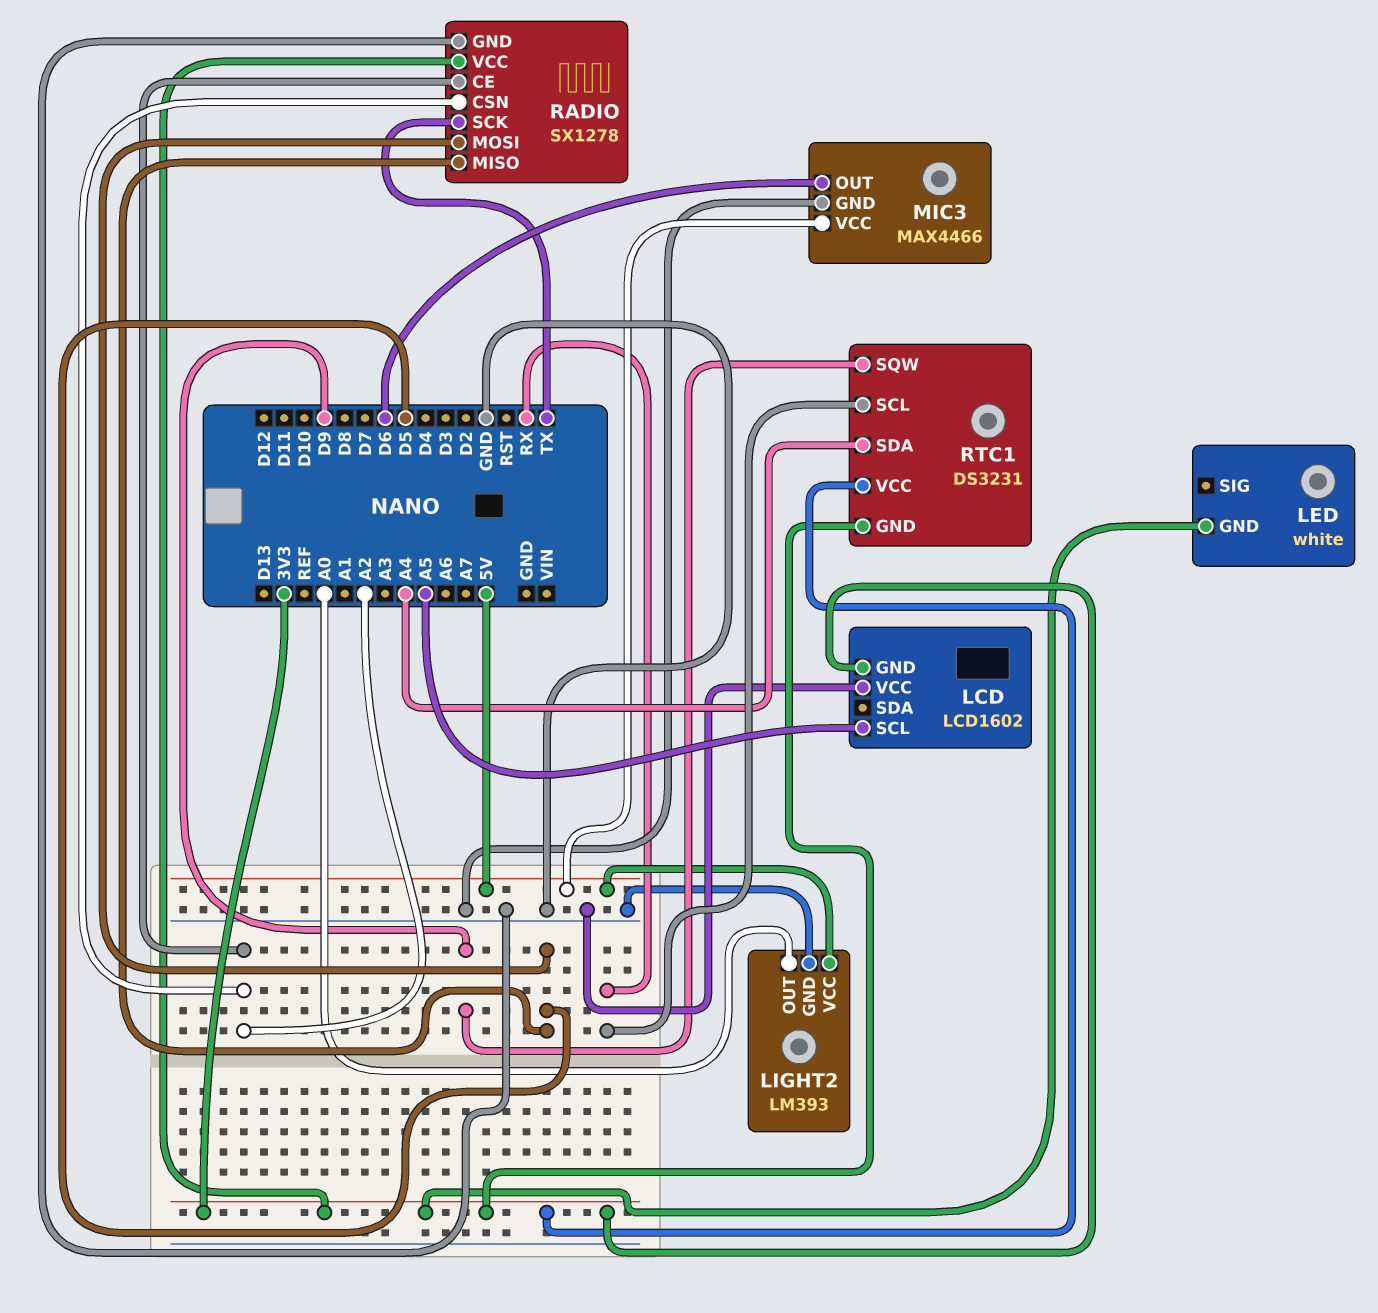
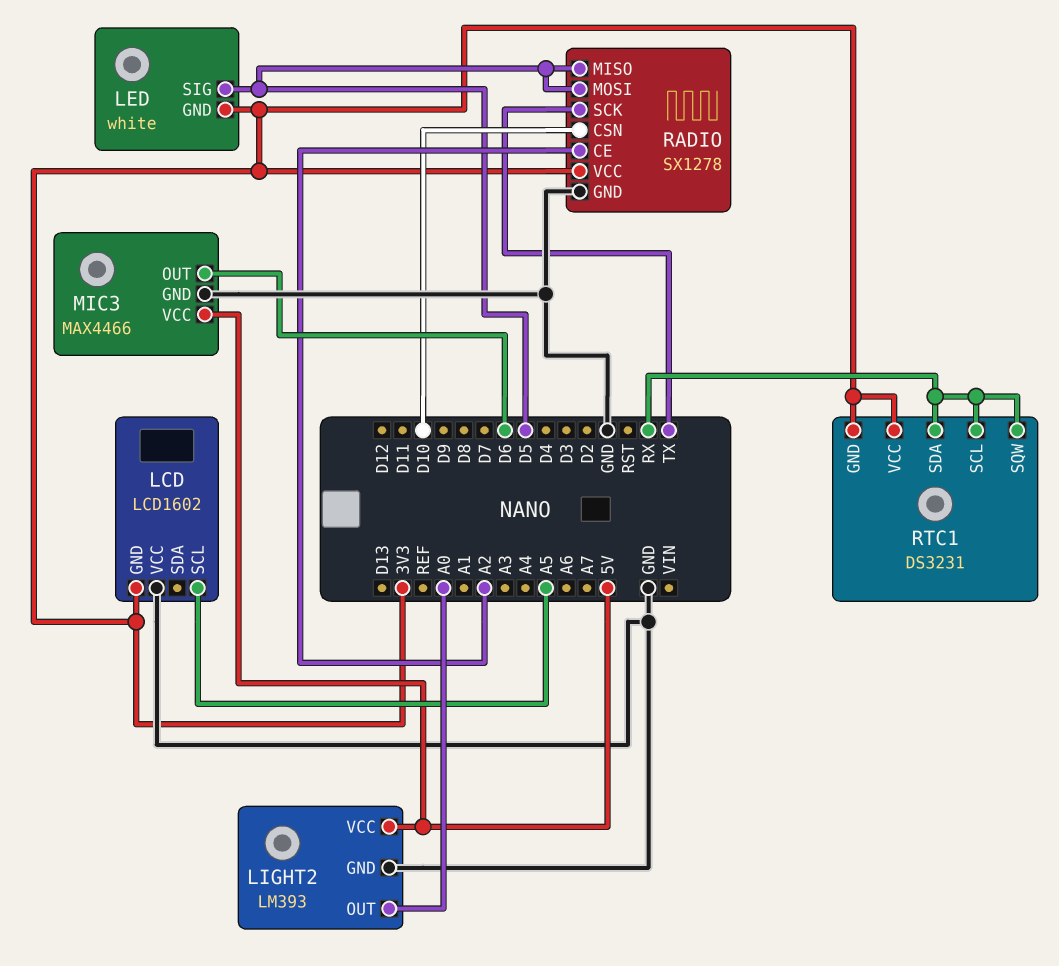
LED pin SIG: none -> D5
RADIO pin CSN: A2 -> D10
RTC1 pin SDA: A4 -> RX
RTC1 pin SQW: D9 -> RX

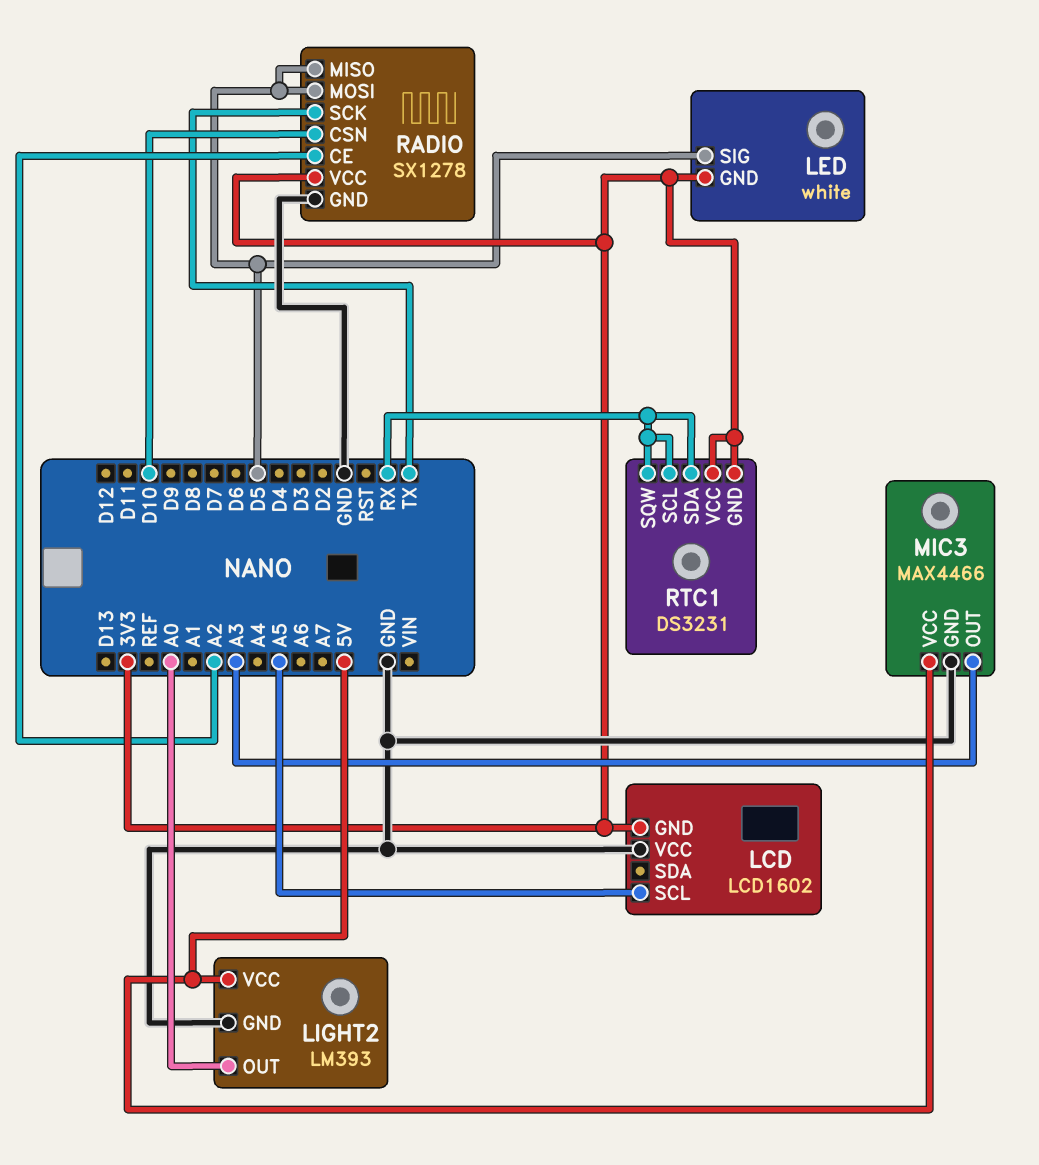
MIC3 pin OUT: D6 -> A3

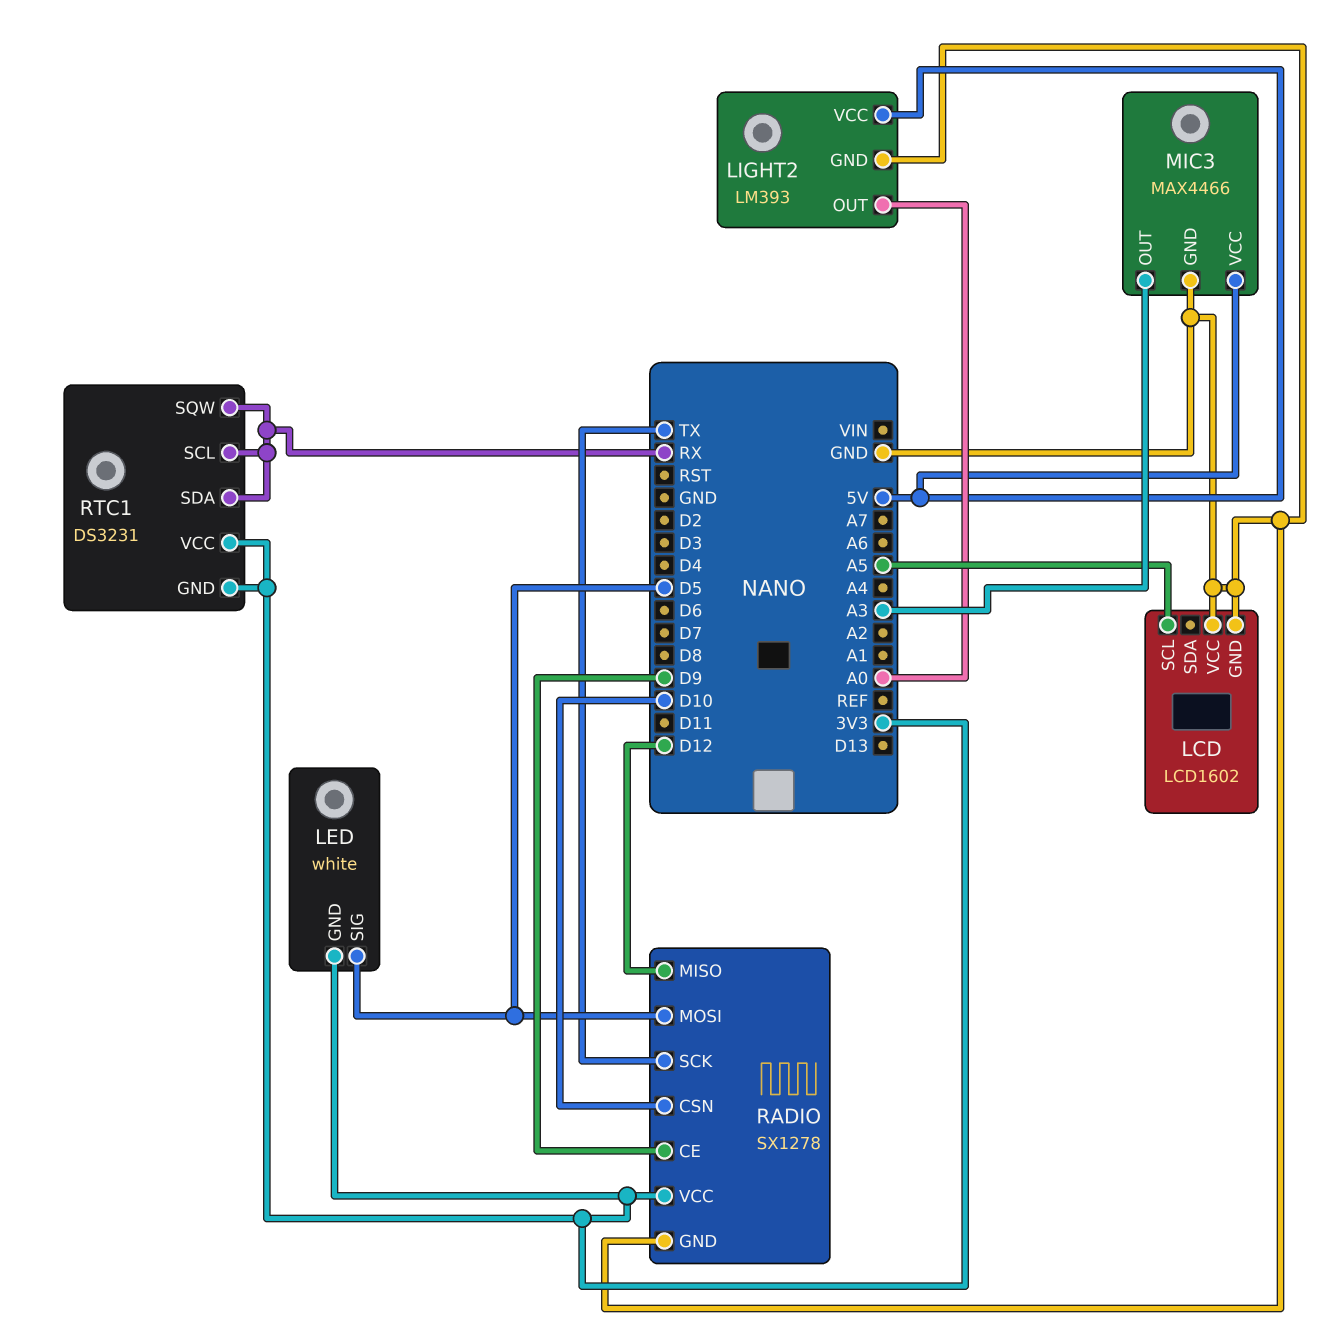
LCD pin GND: 3V3 -> GND
RADIO pin CE: A2 -> D9
RADIO pin MISO: D5 -> D12

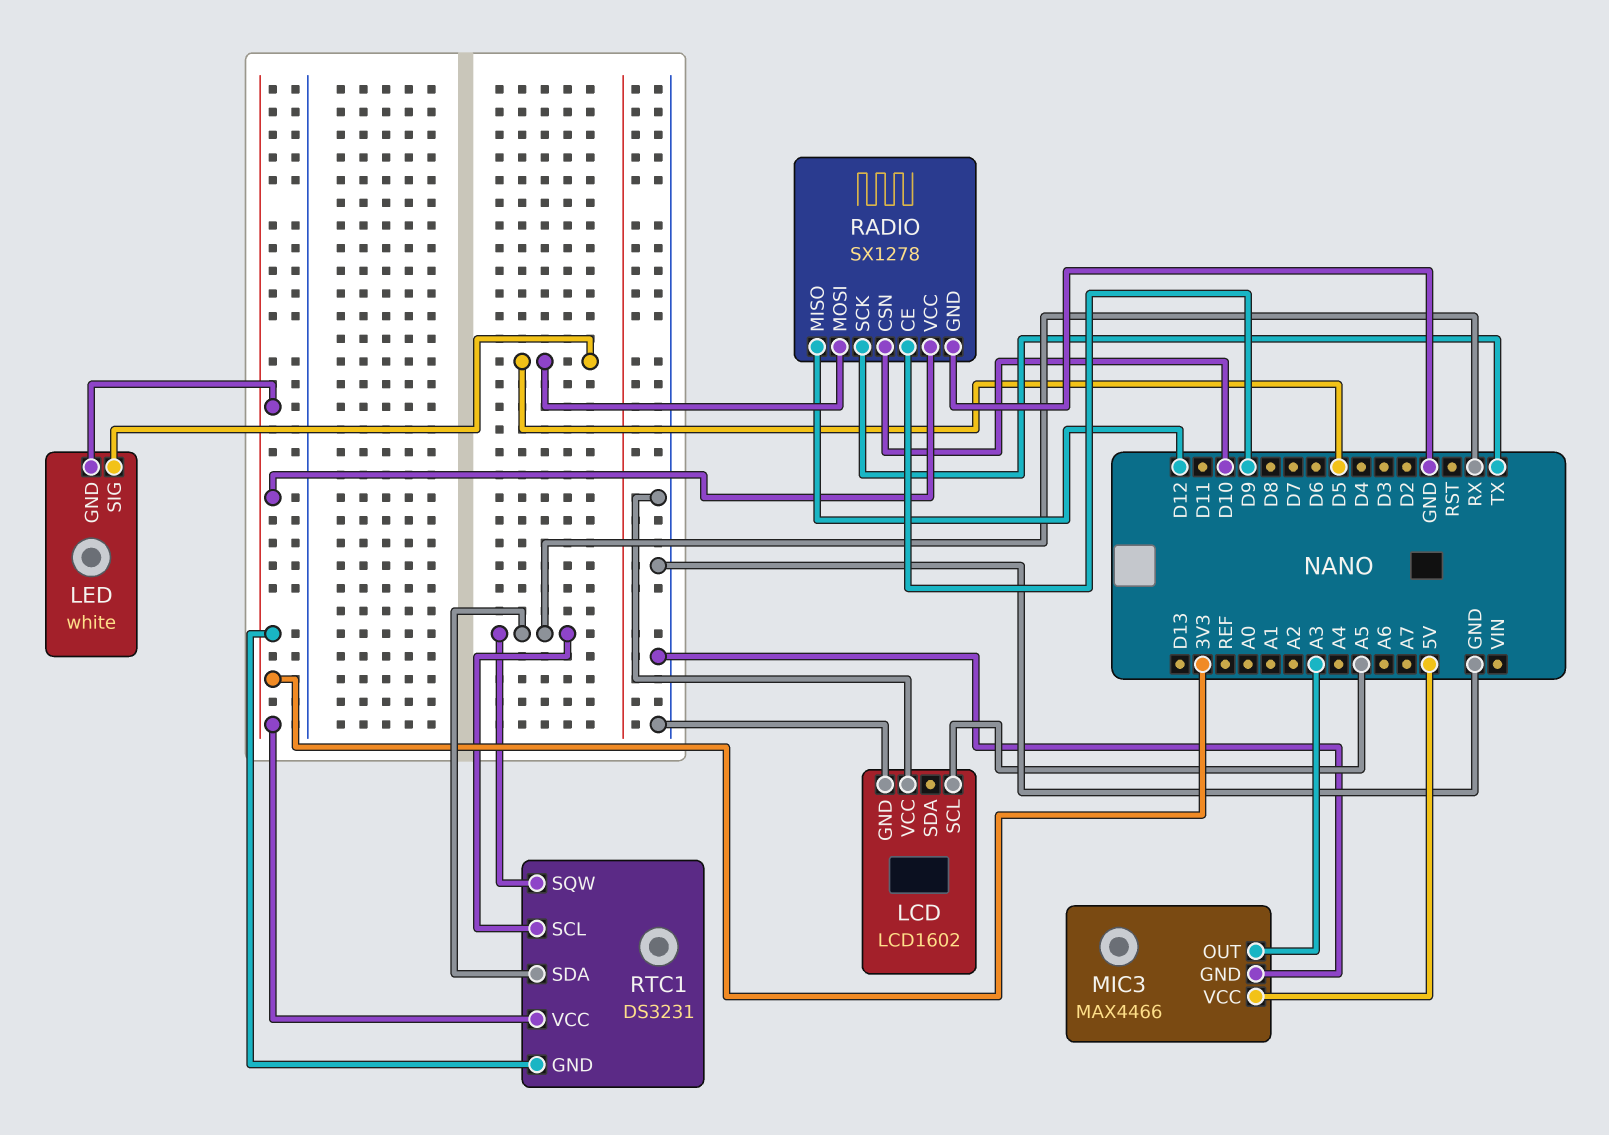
LIGHT2: LM393 -> none
LIGHT2 pin GND: GND -> none
LIGHT2 pin OUT: A0 -> none
LIGHT2 pin VCC: 5V -> none

